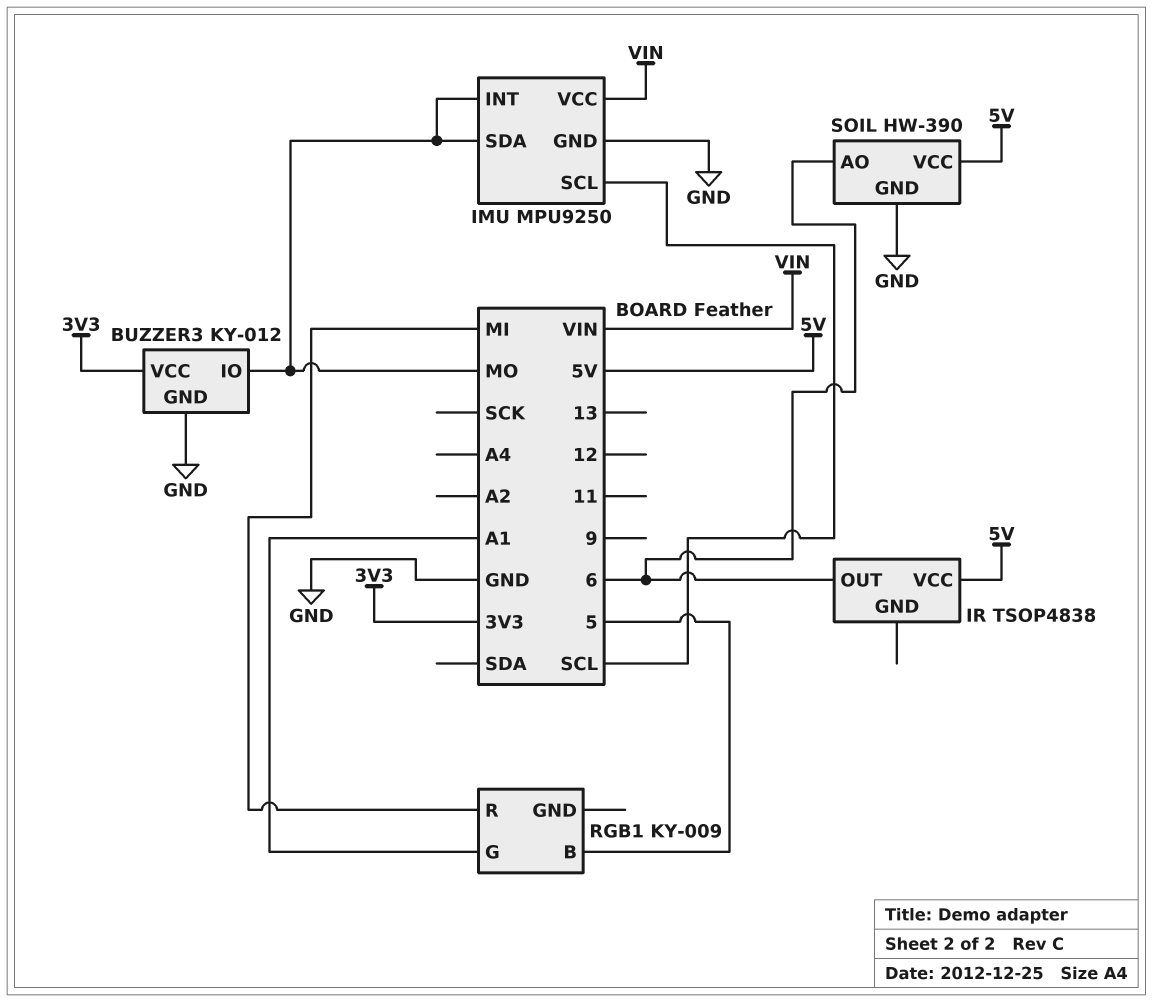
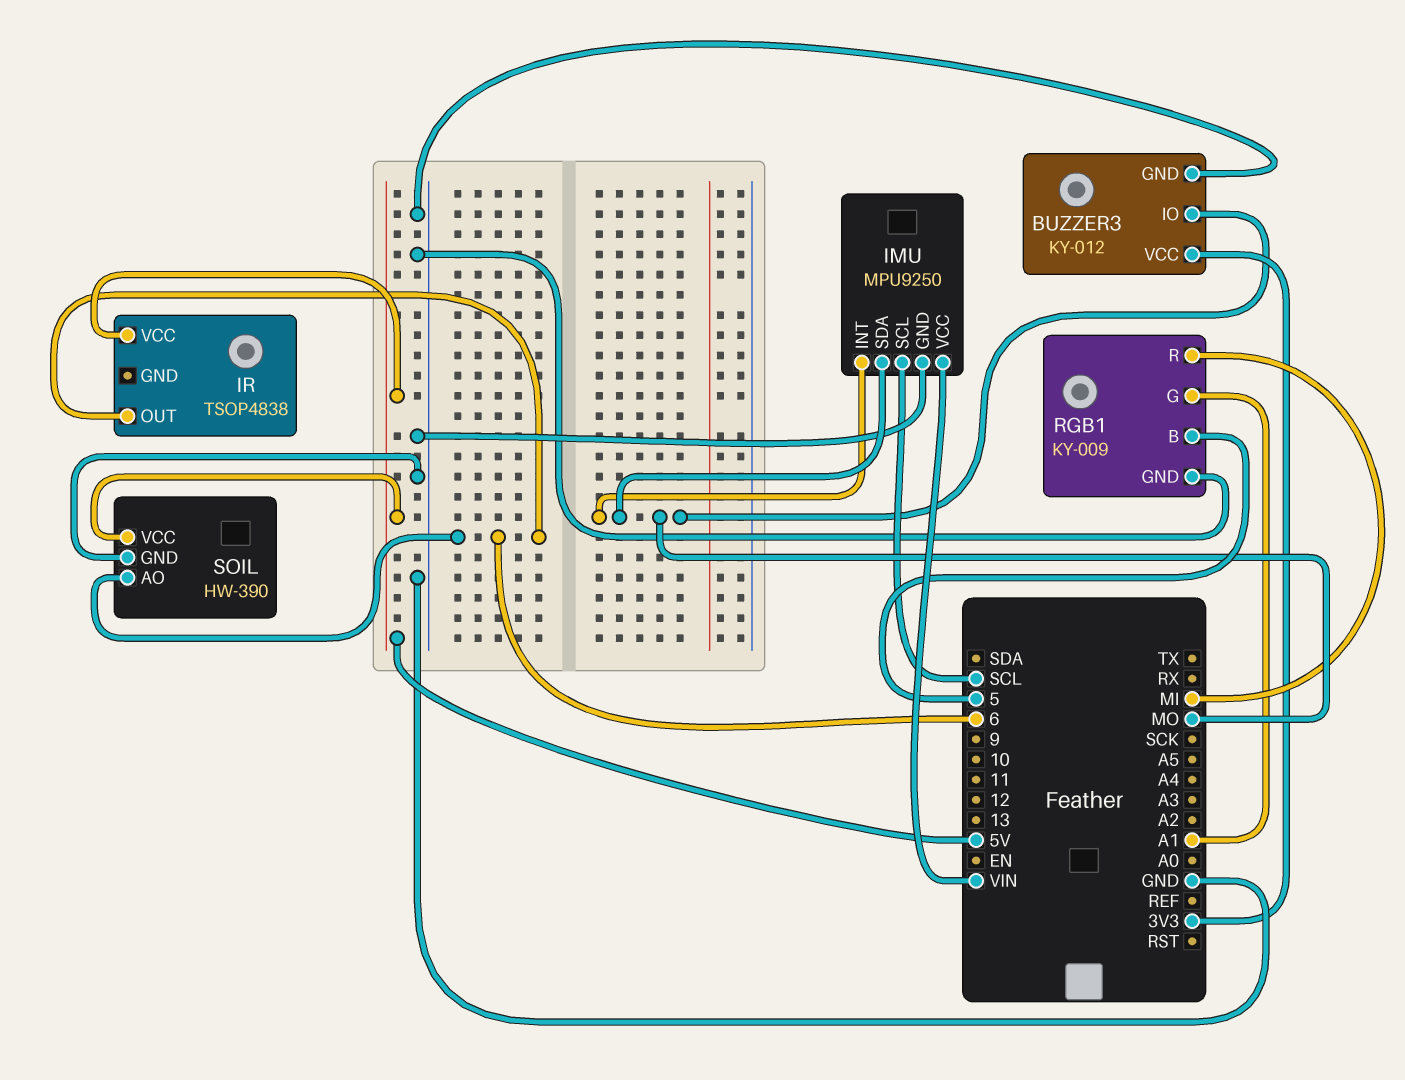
RGB1 pin GND: none -> GND

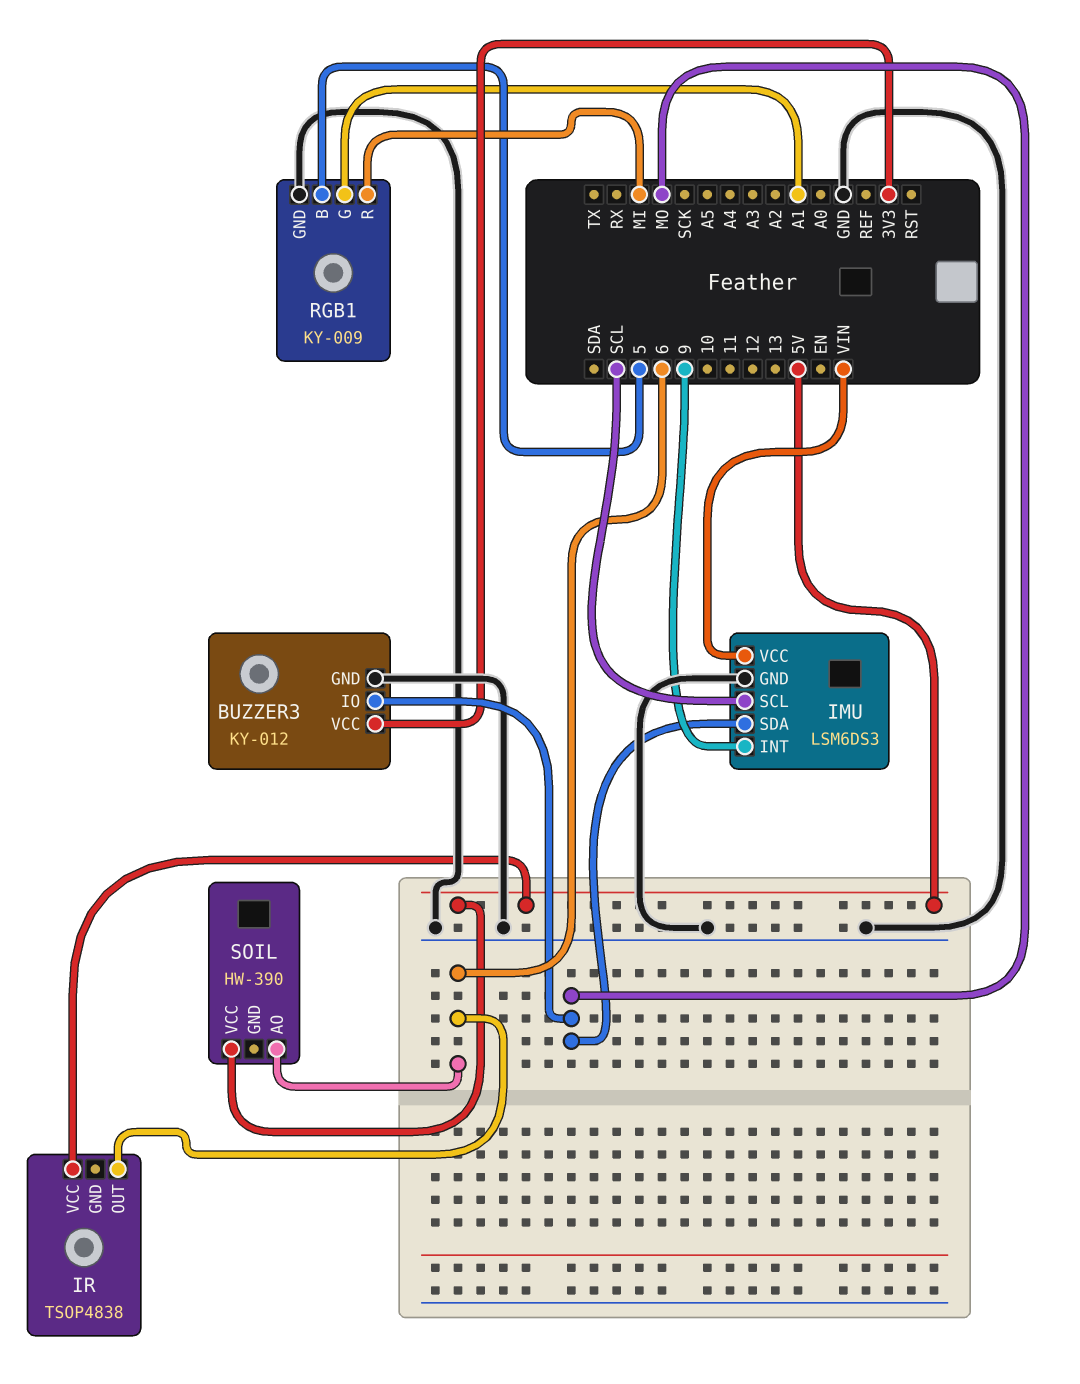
IMU: MPU9250 -> LSM6DS3
IMU pin INT: MO -> 9
SOIL pin GND: GND -> none

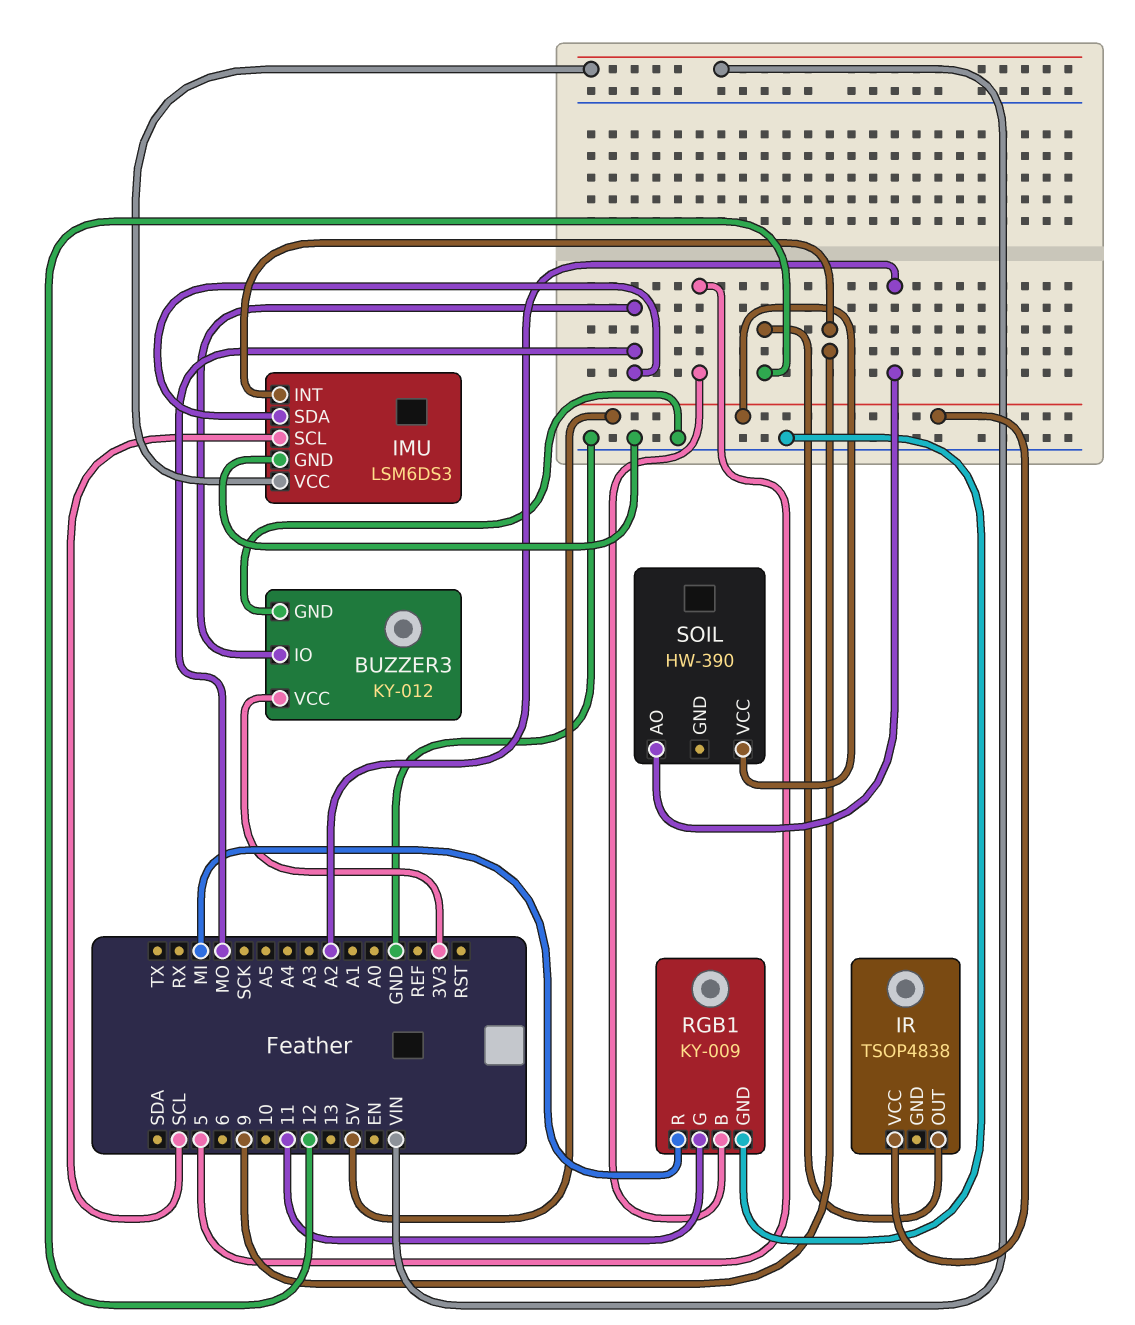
IR pin OUT: 6 -> 12
RGB1 pin G: A1 -> 11
SOIL pin AO: 6 -> A2

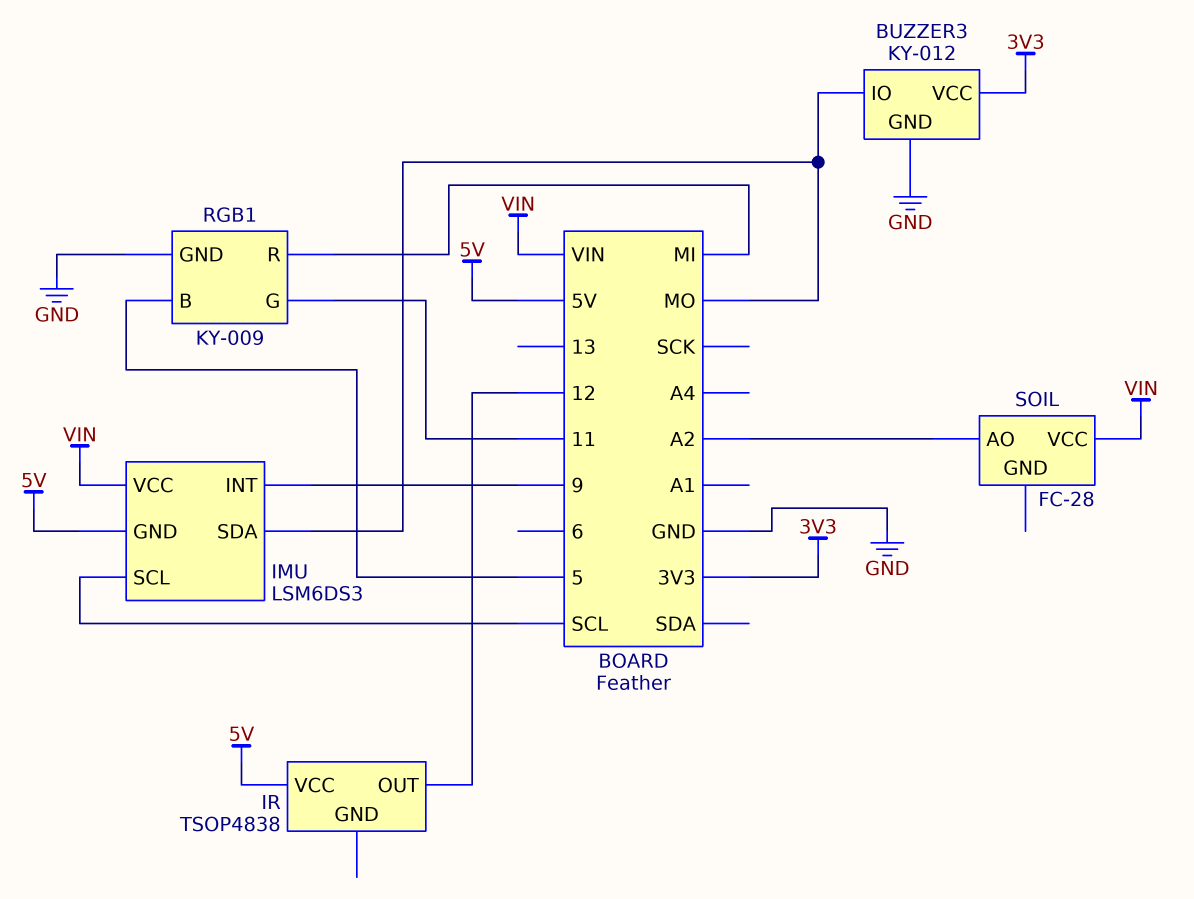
IMU pin GND: GND -> 5V
SOIL: HW-390 -> FC-28
SOIL pin VCC: 5V -> VIN

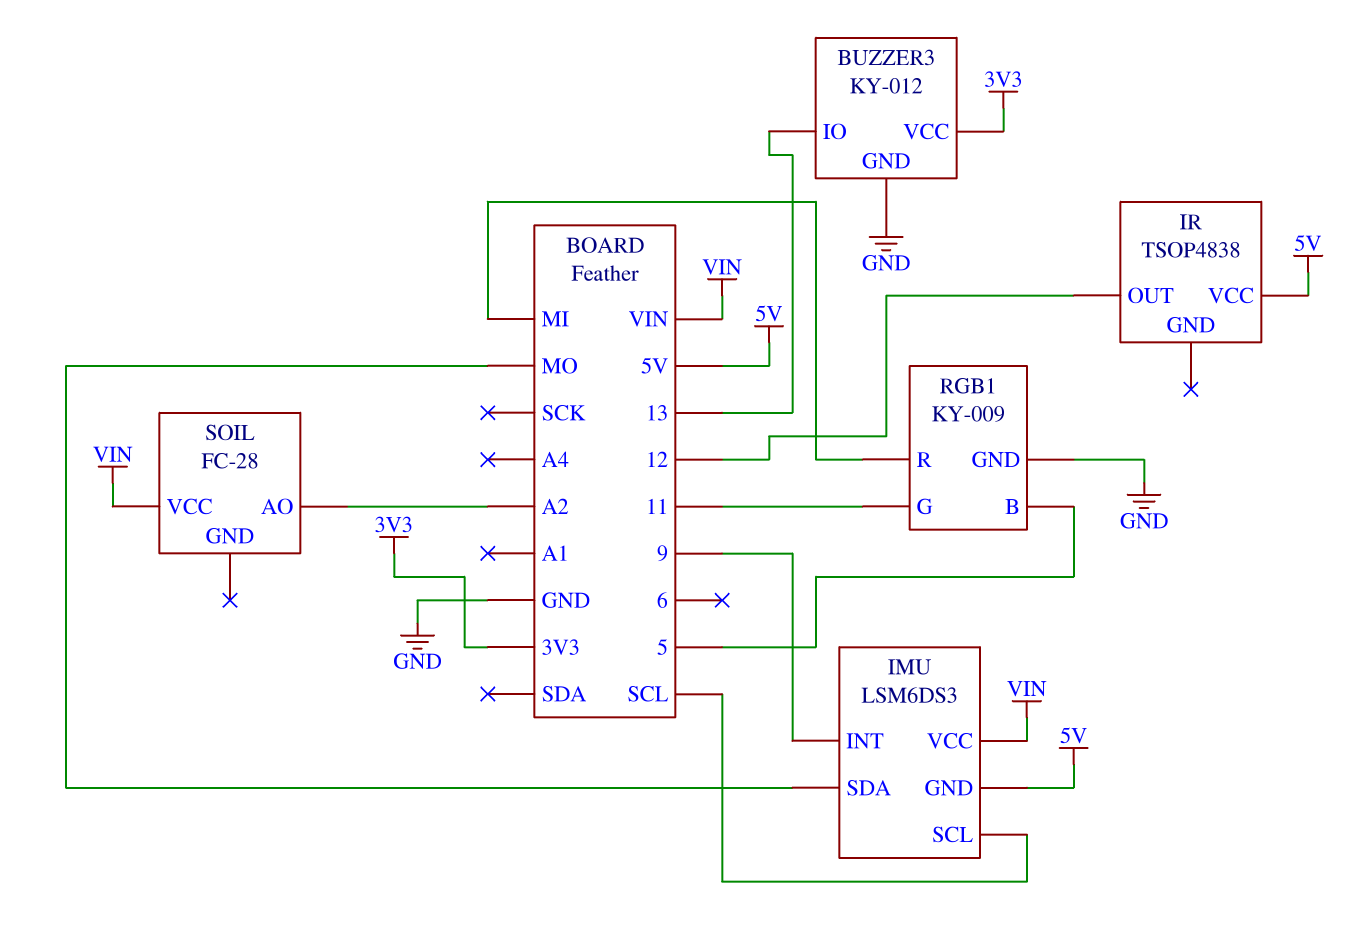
BUZZER3 pin IO: MO -> 13

